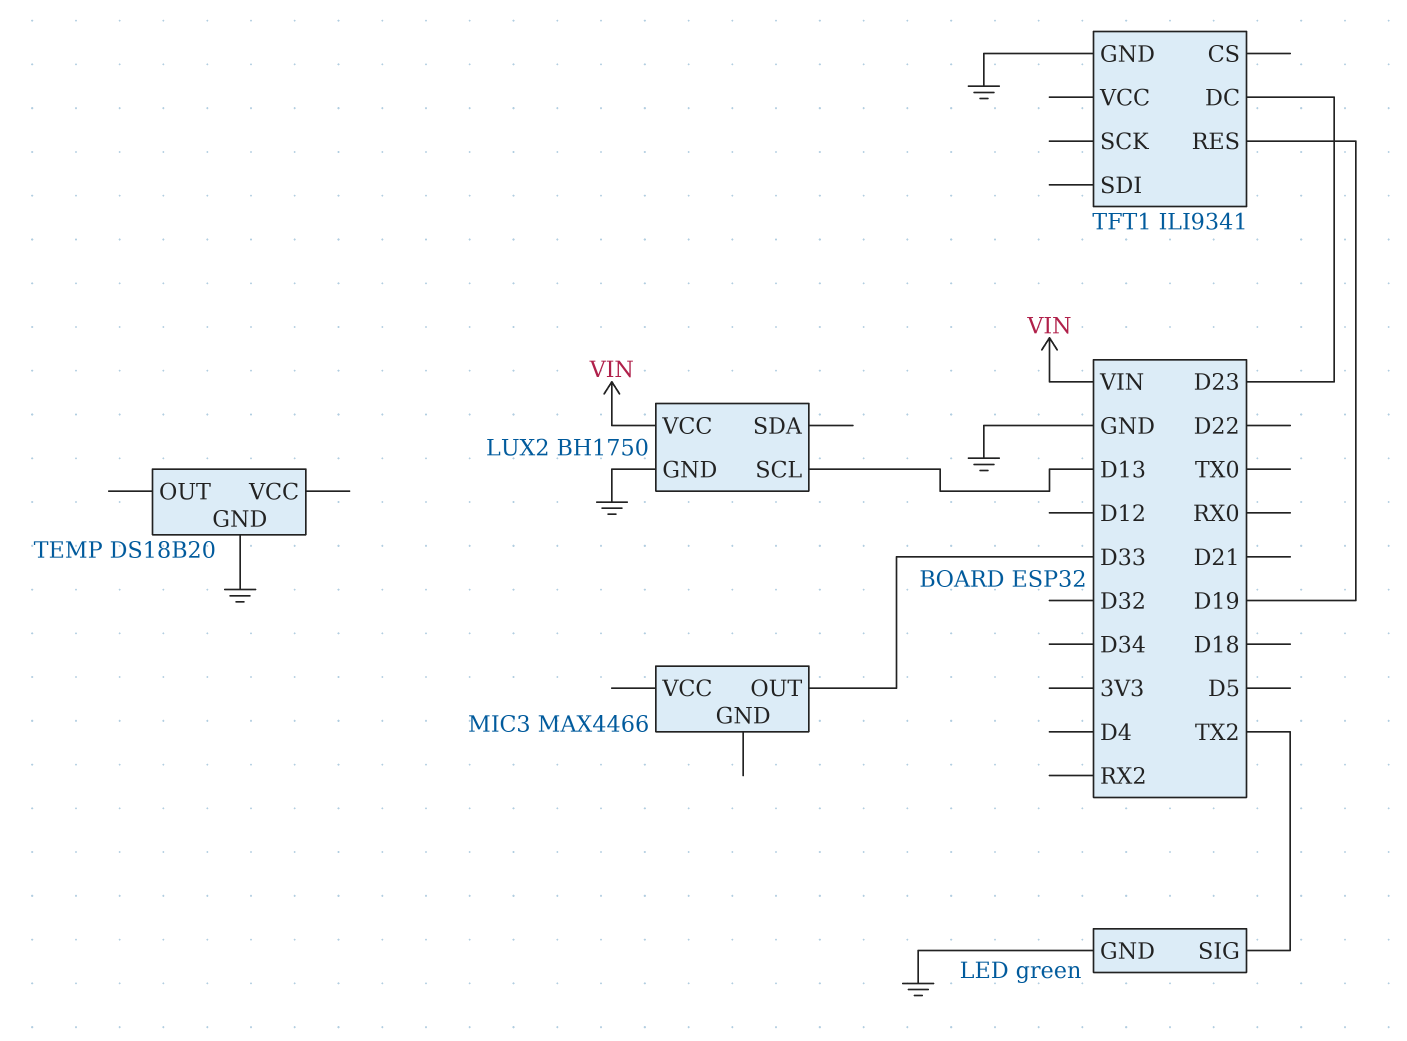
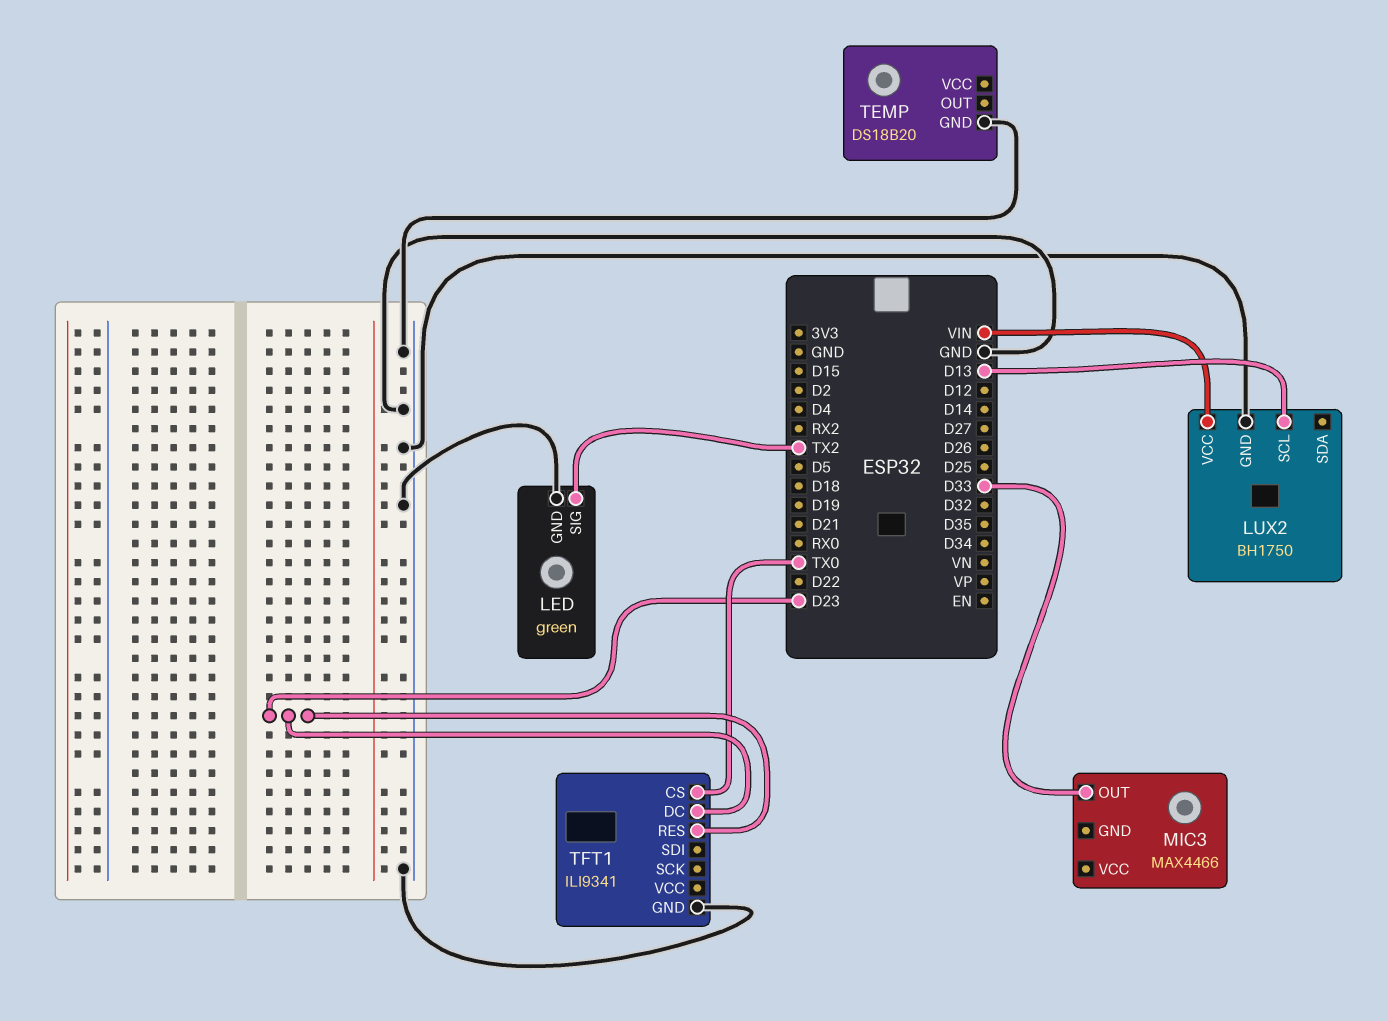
TFT1 pin CS: none -> TX0
TFT1 pin RES: D19 -> D23

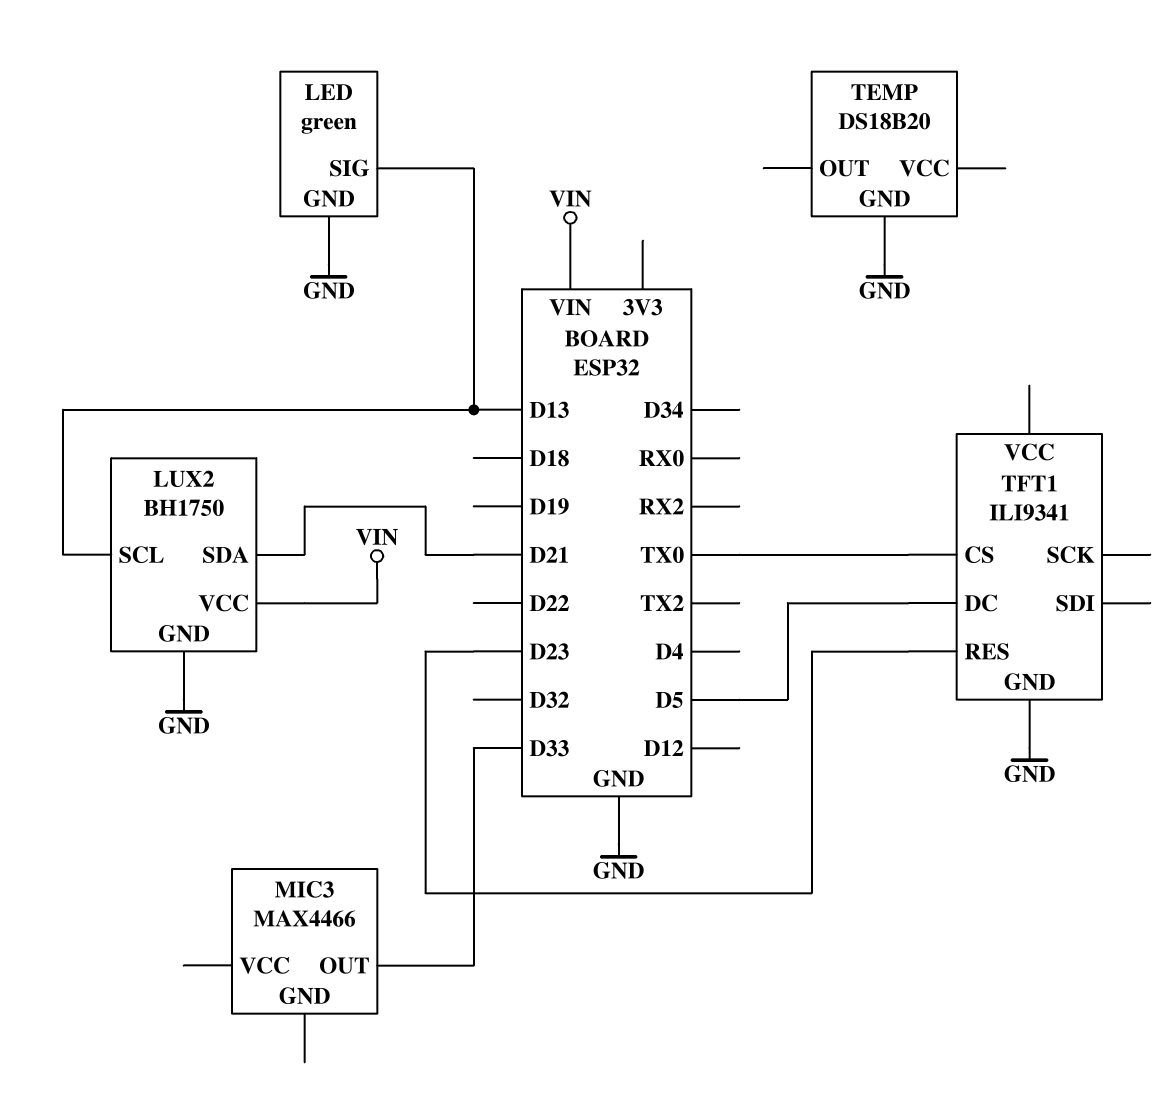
LED pin SIG: TX2 -> D13
LUX2 pin SDA: none -> D21
TFT1 pin DC: D23 -> D5

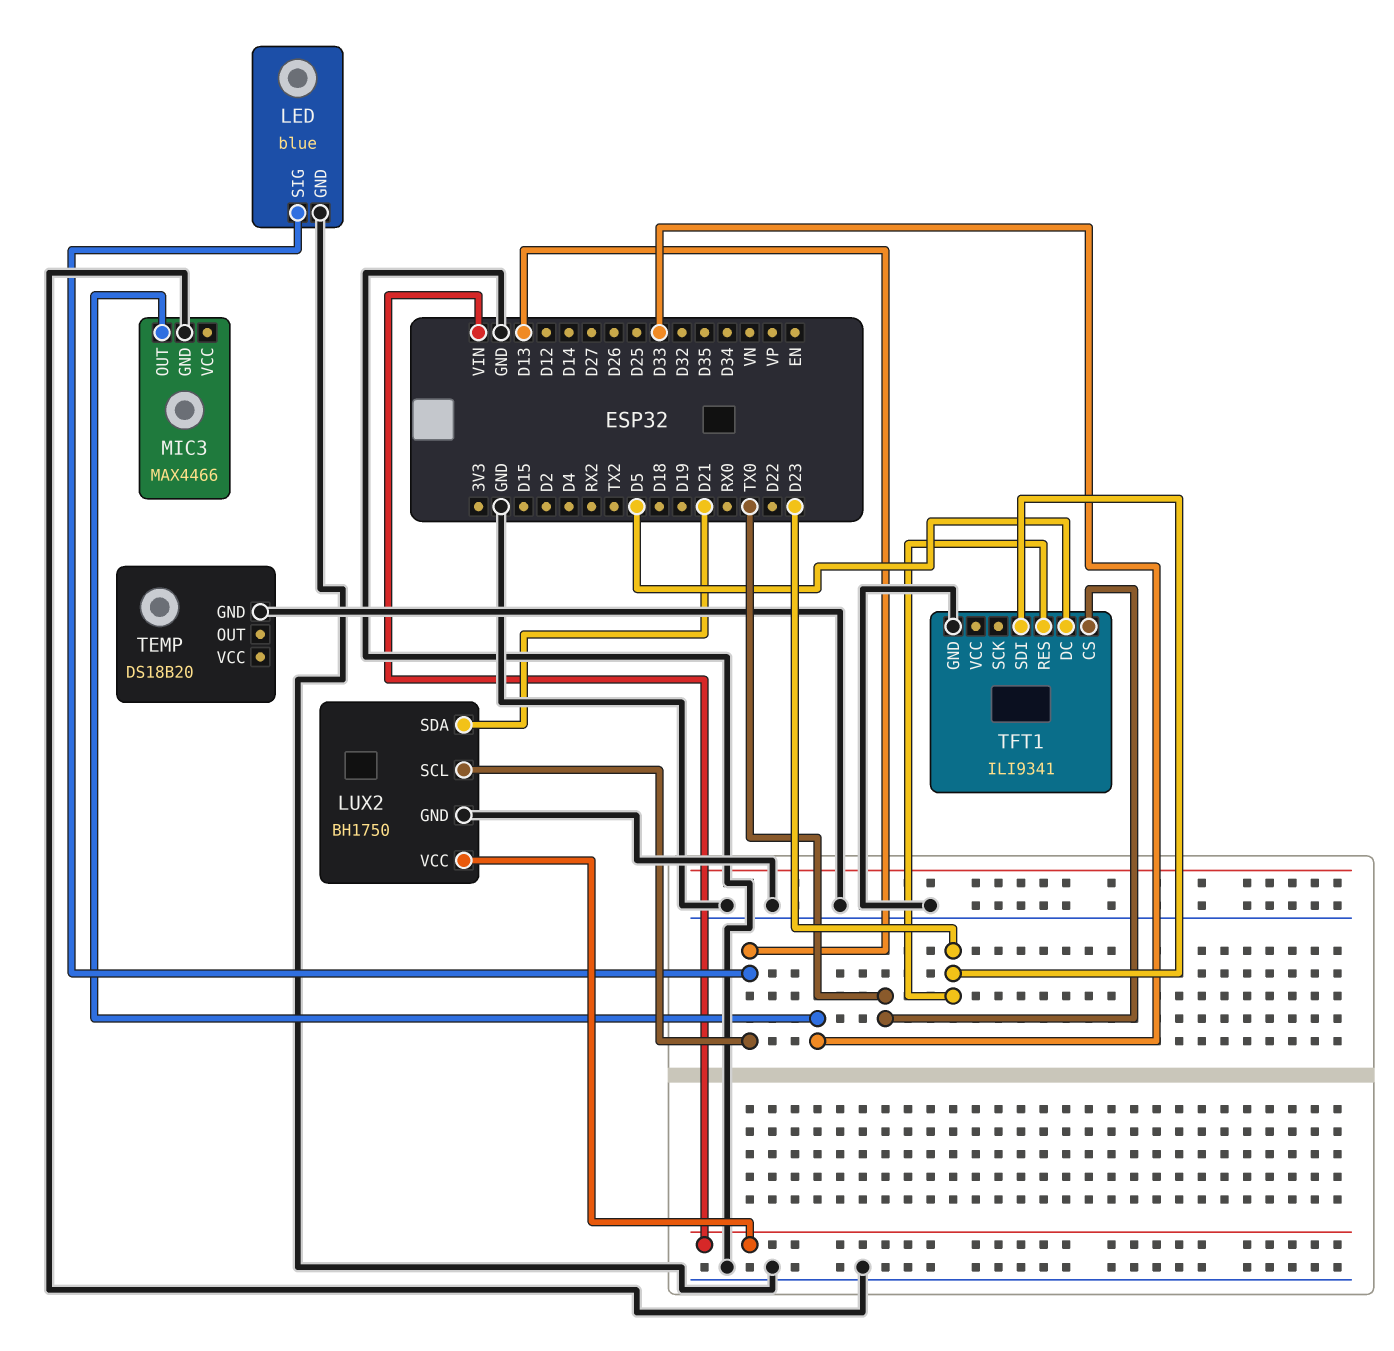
LED: green -> blue
MIC3 pin GND: none -> GND
TFT1 pin SDI: none -> D23

